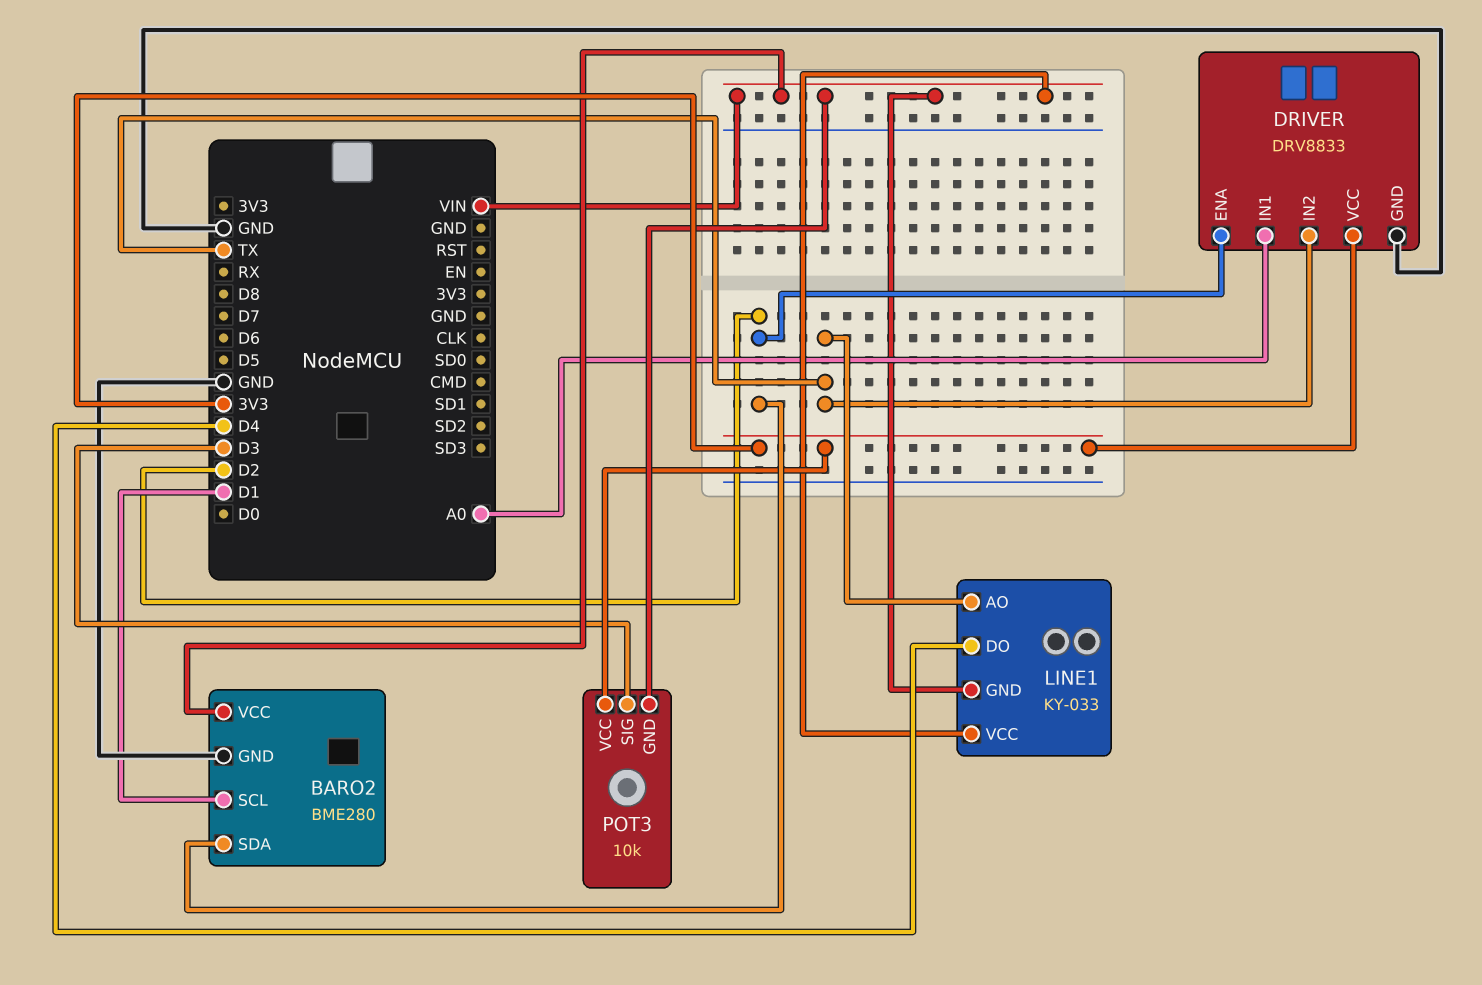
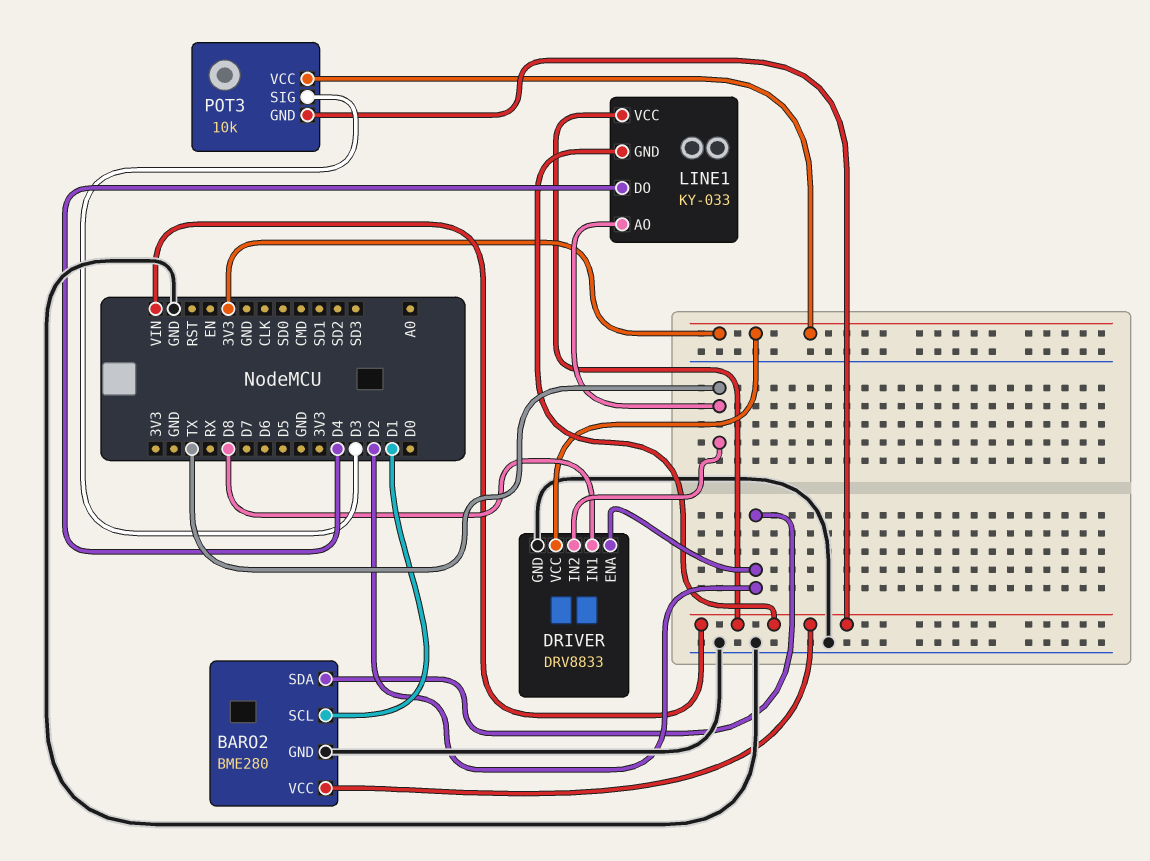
DRIVER pin IN1: A0 -> D8

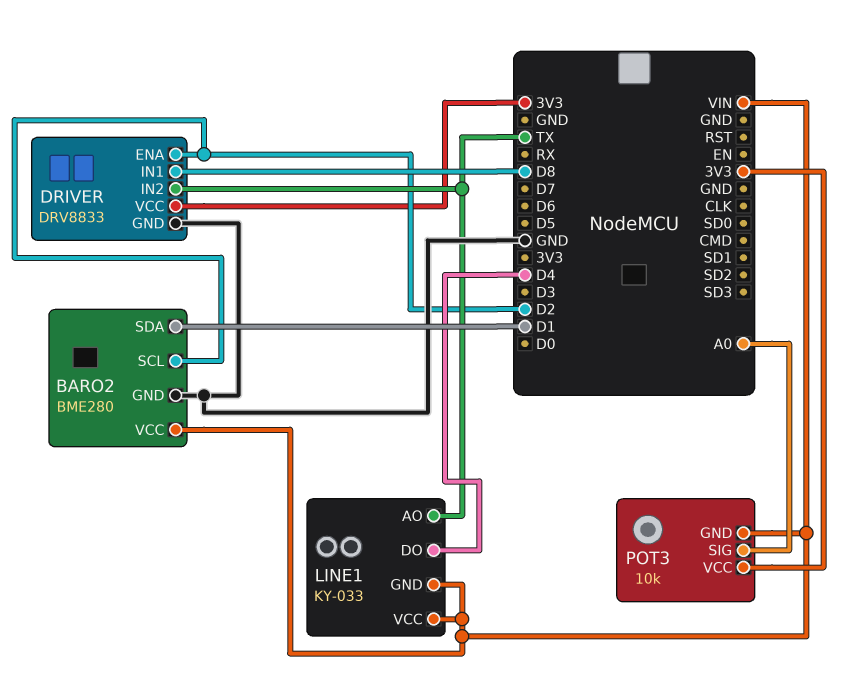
BARO2 pin SCL: D1 -> D2
BARO2 pin SDA: D2 -> D1
POT3 pin SIG: D3 -> A0

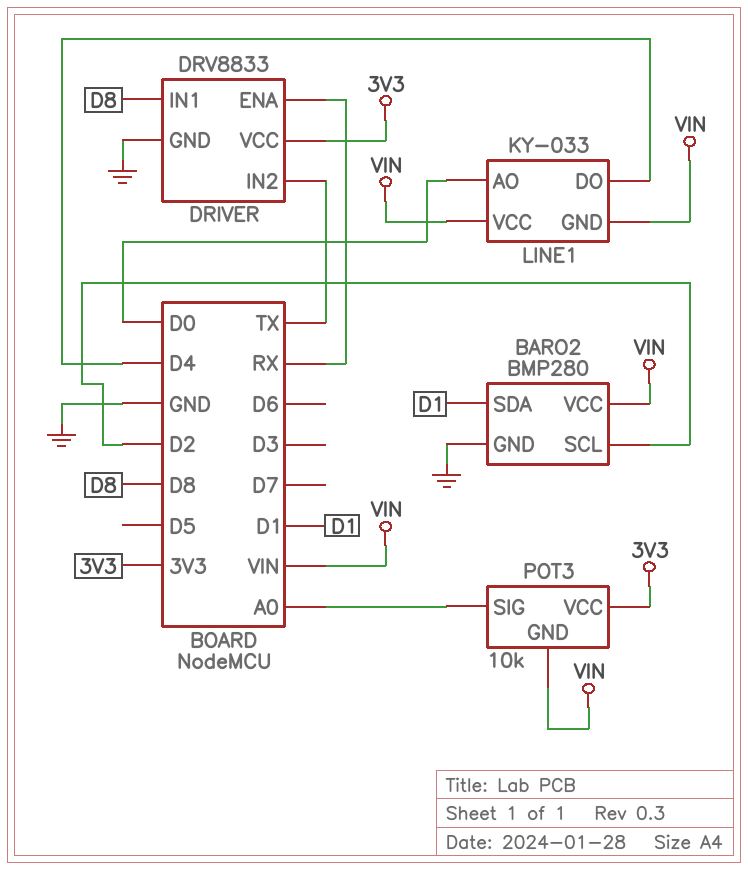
BARO2: BME280 -> BMP280
DRIVER pin ENA: D2 -> RX
LINE1 pin AO: TX -> D0

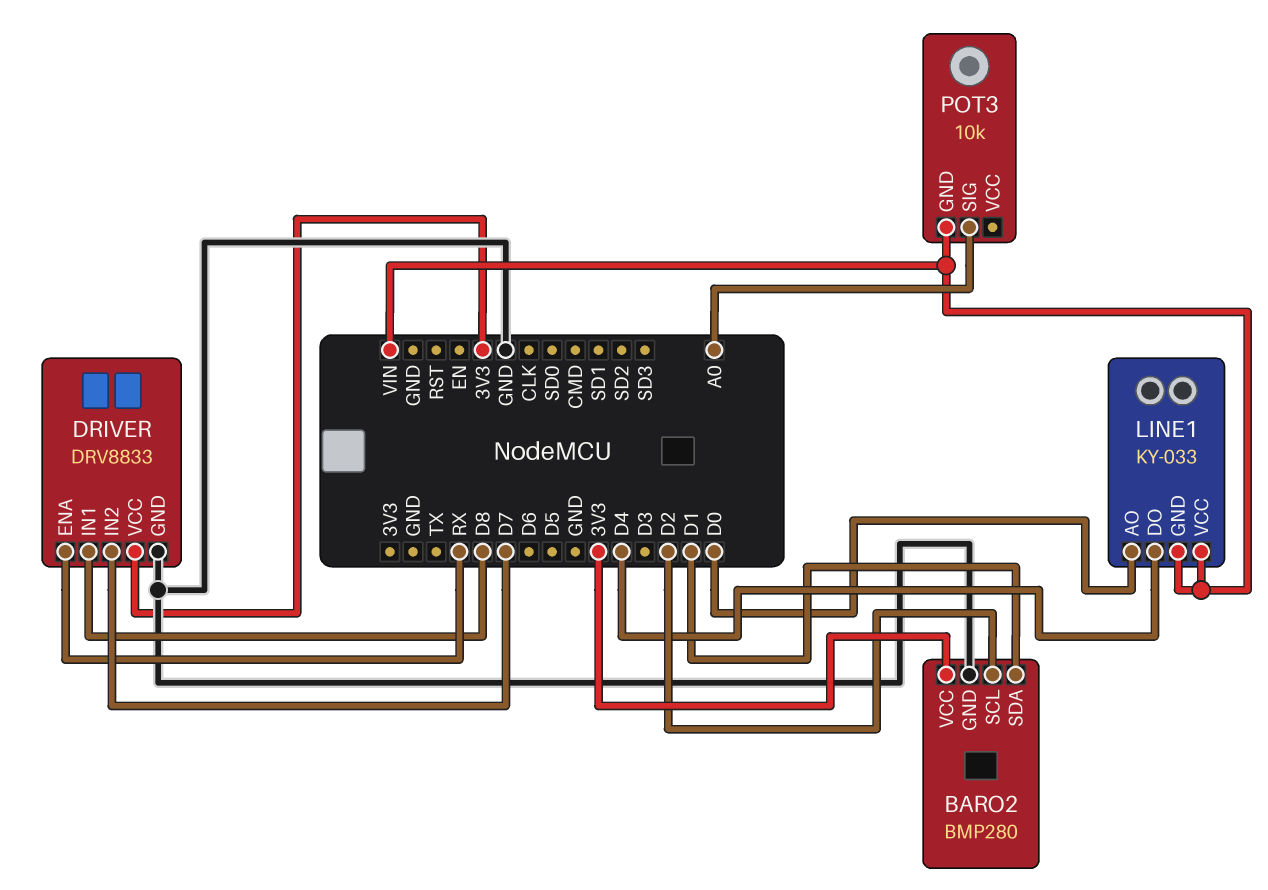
BARO2 pin VCC: VIN -> 3V3
DRIVER pin IN2: TX -> D7
POT3 pin VCC: 3V3 -> none

